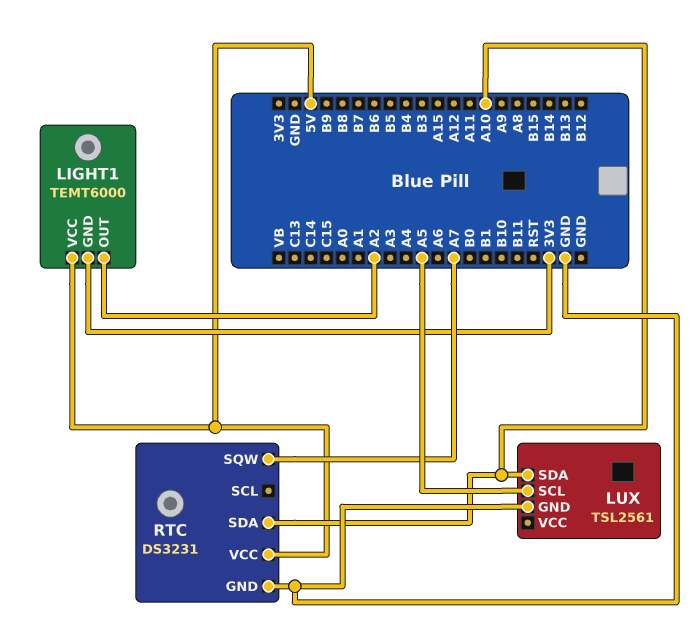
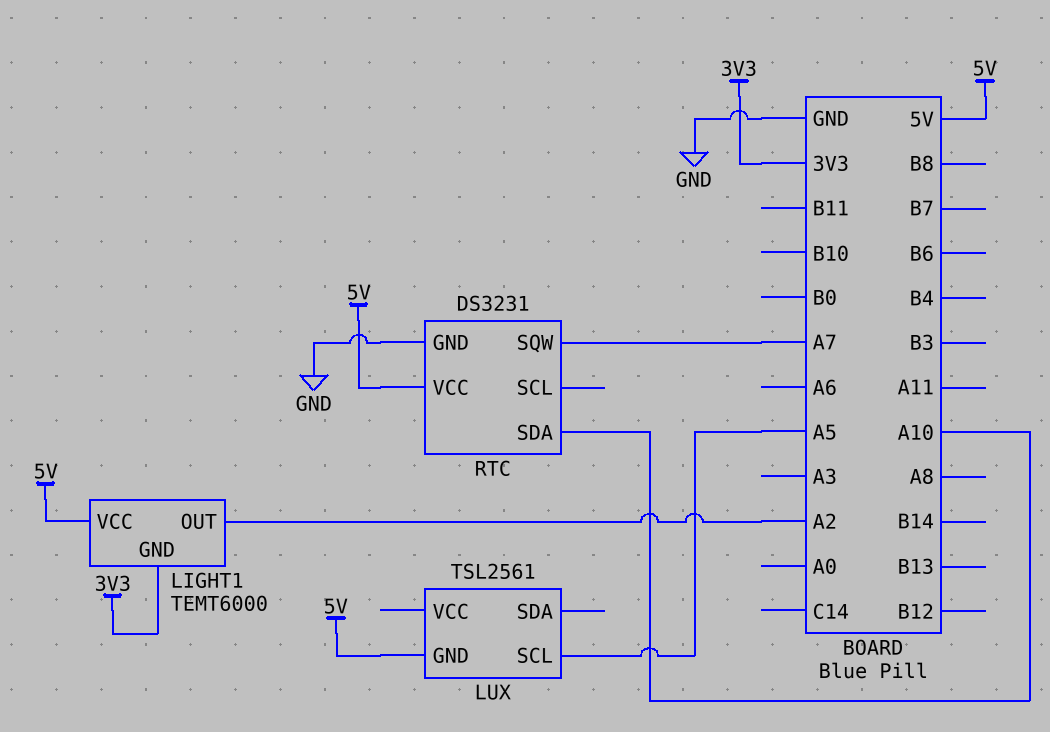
LUX pin GND: GND -> 5V
LUX pin SDA: A10 -> none

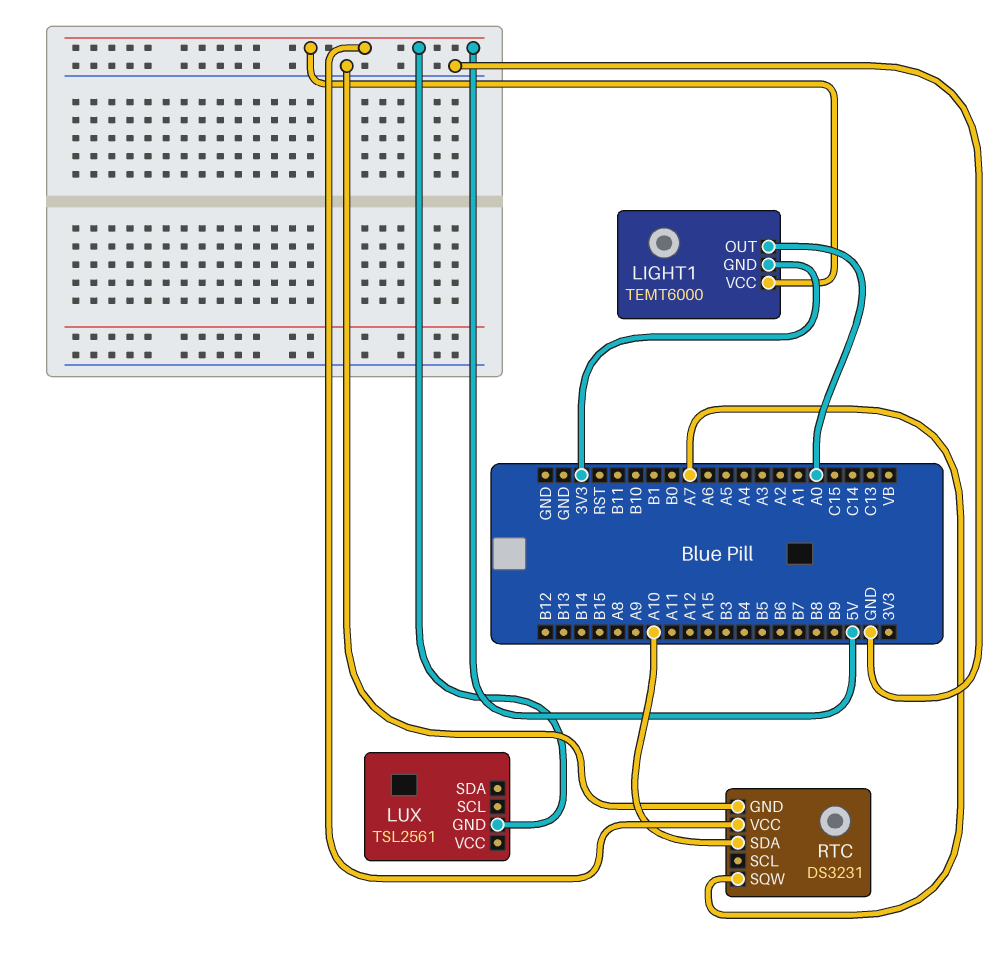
LIGHT1 pin OUT: A2 -> A0
LUX pin SCL: A5 -> none

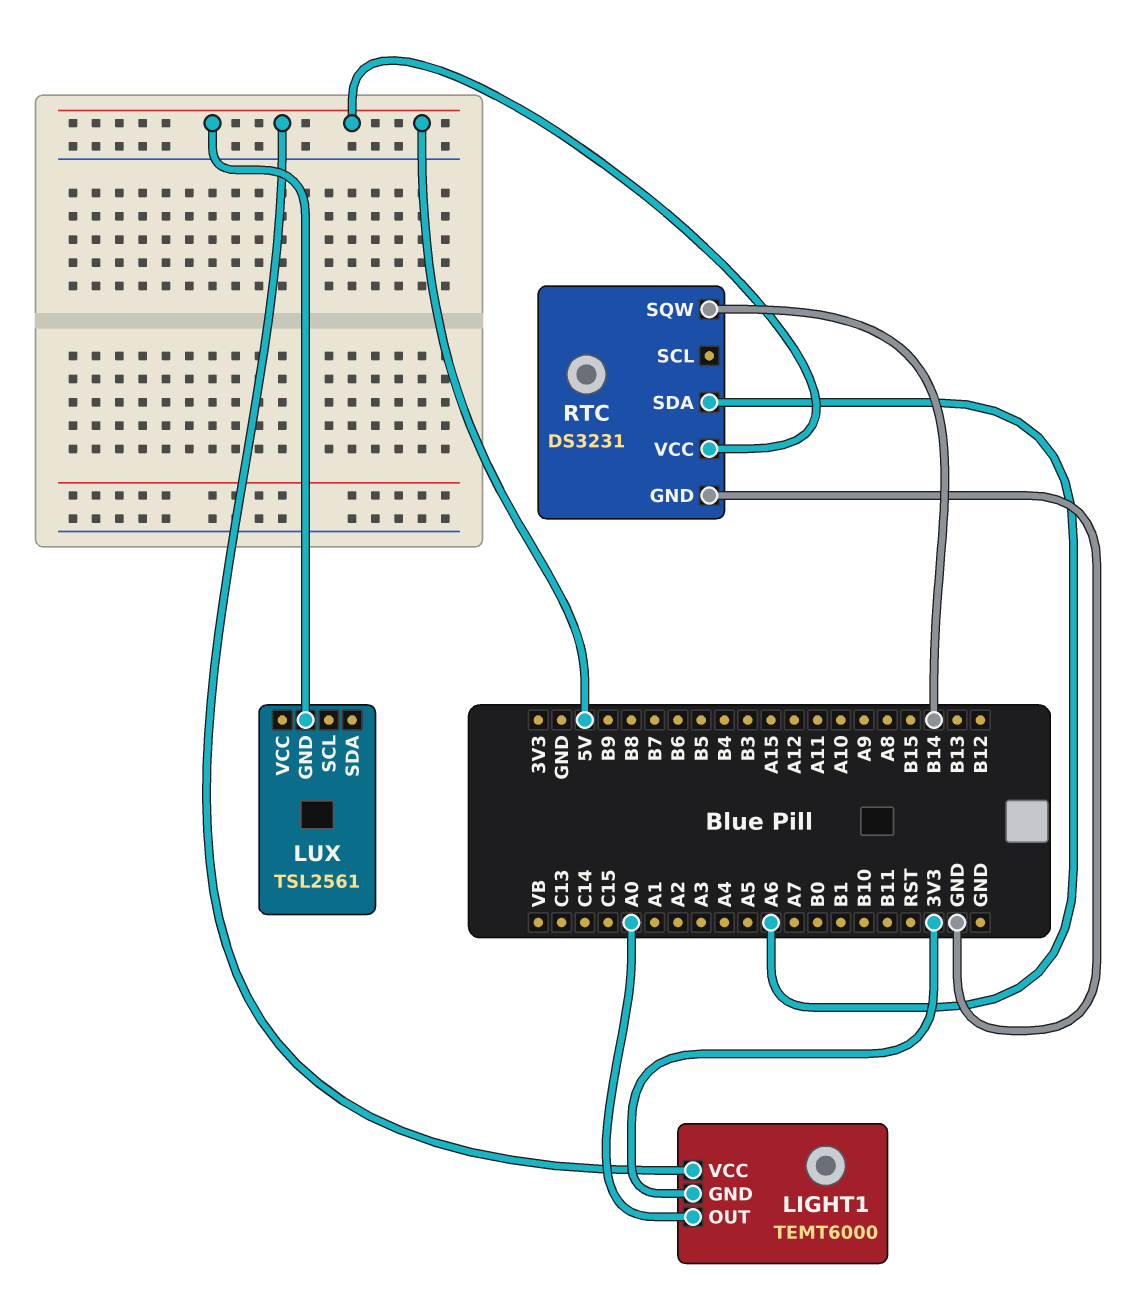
RTC pin SDA: A10 -> A6
RTC pin SQW: A7 -> B14

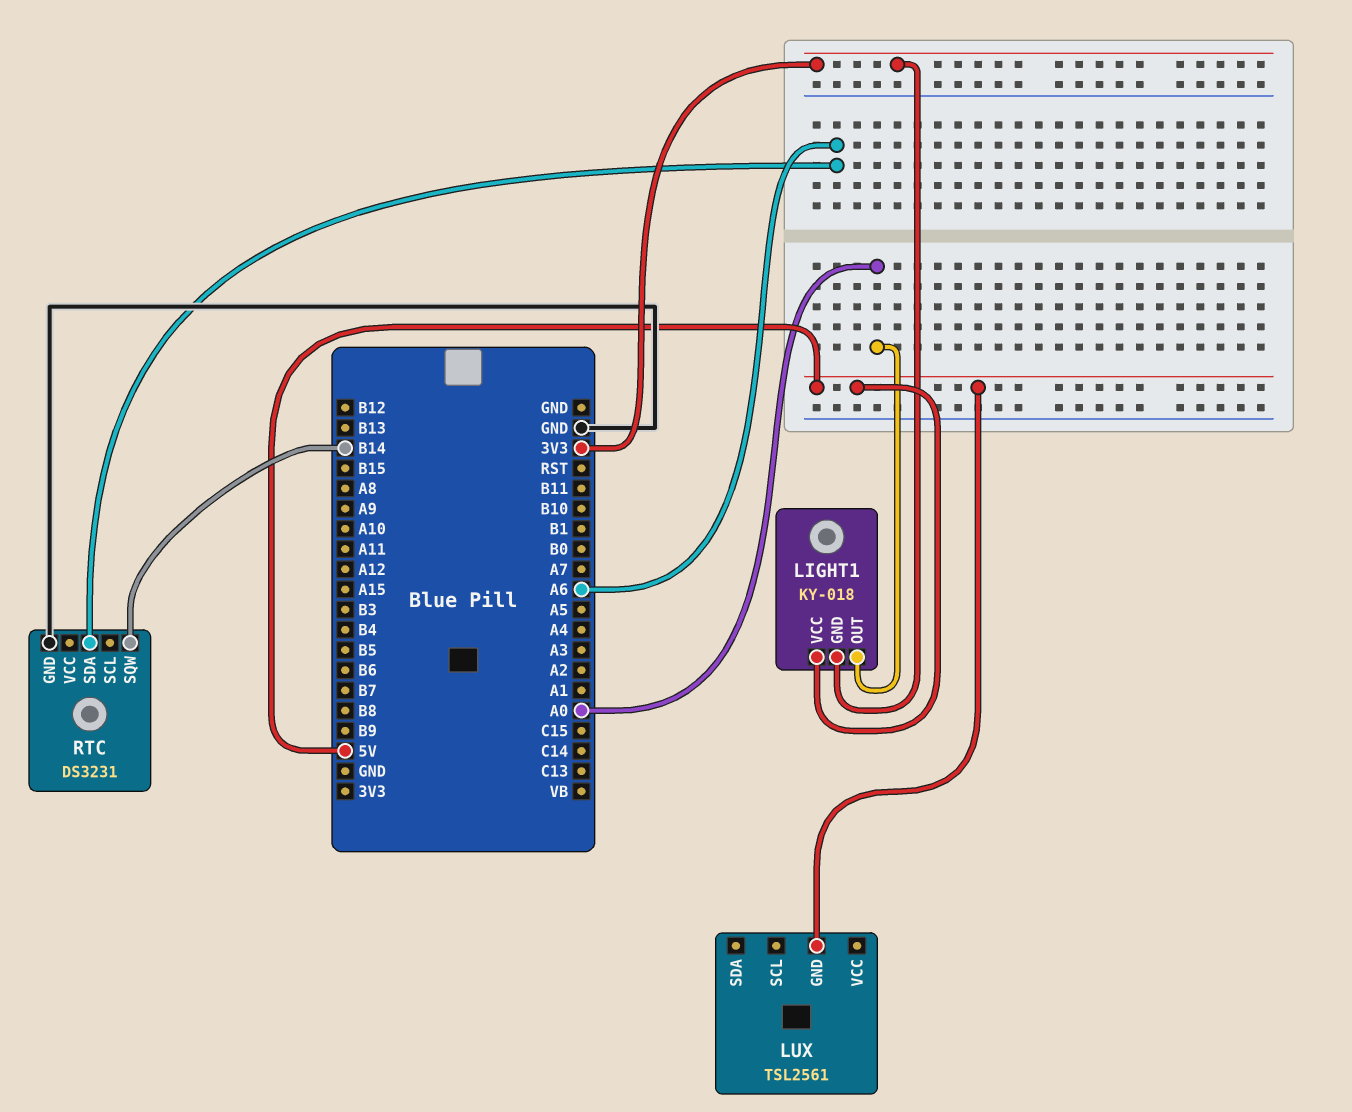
LIGHT1: TEMT6000 -> KY-018
RTC pin VCC: 5V -> none

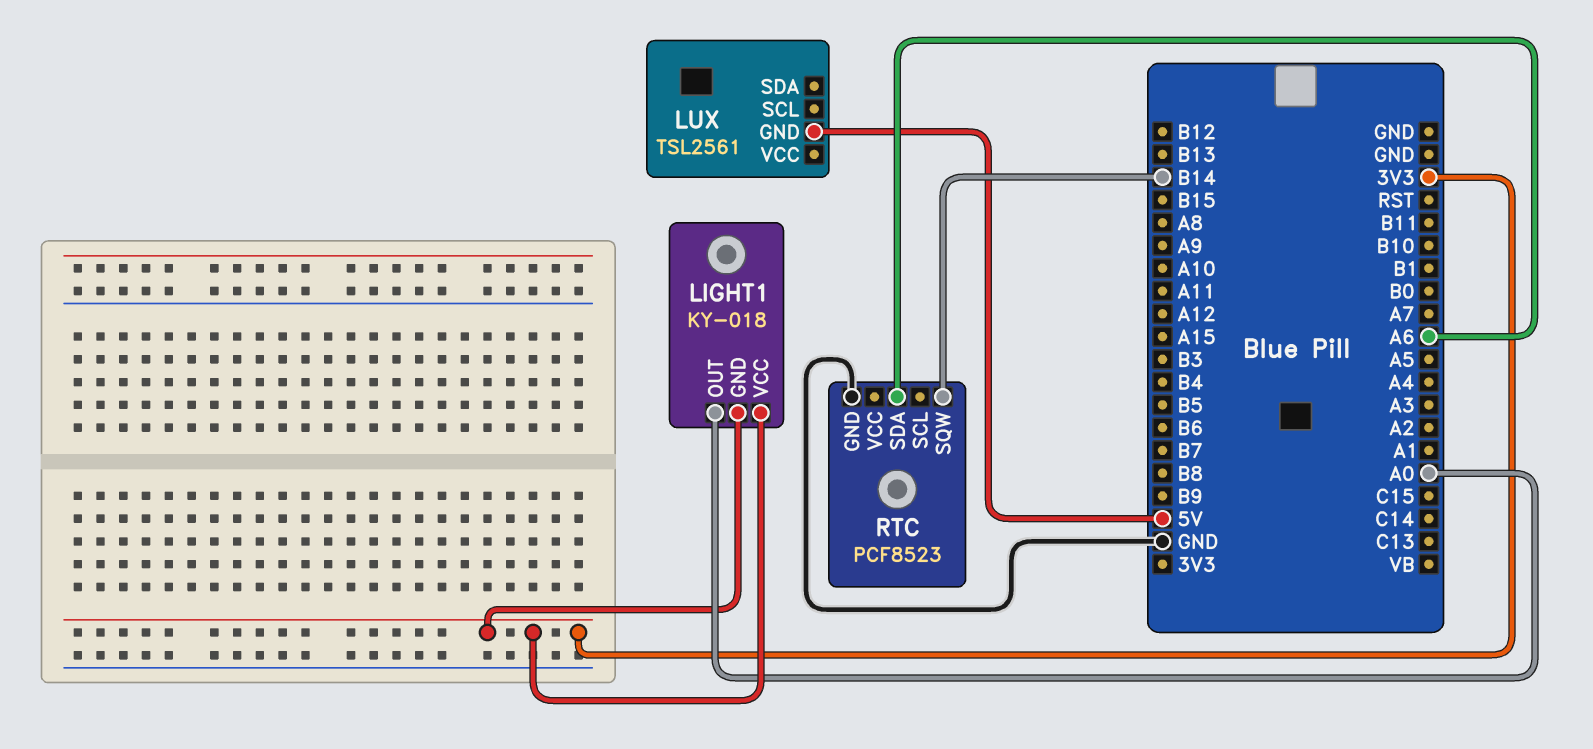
LIGHT1 pin VCC: 5V -> 3V3
RTC: DS3231 -> PCF8523

